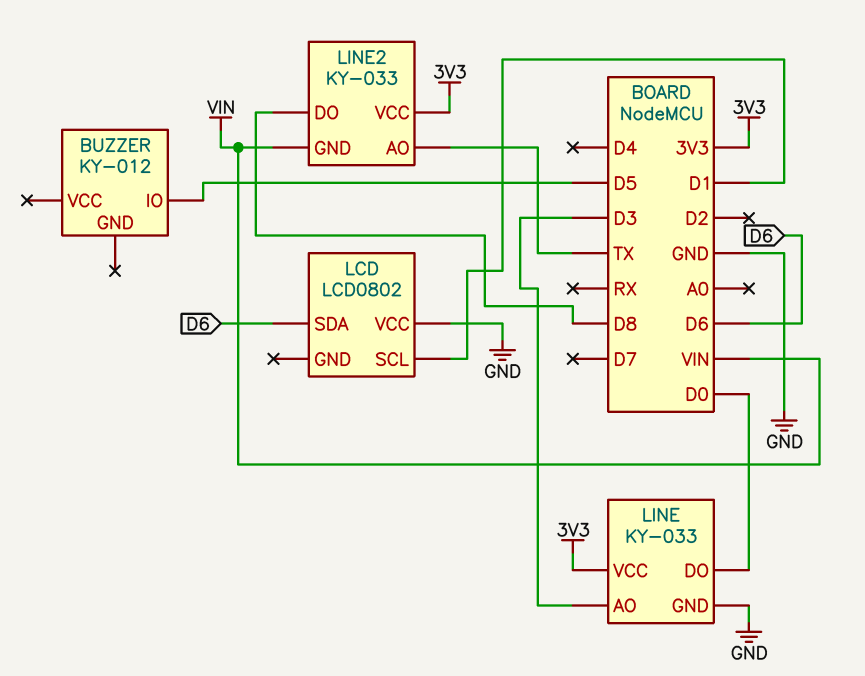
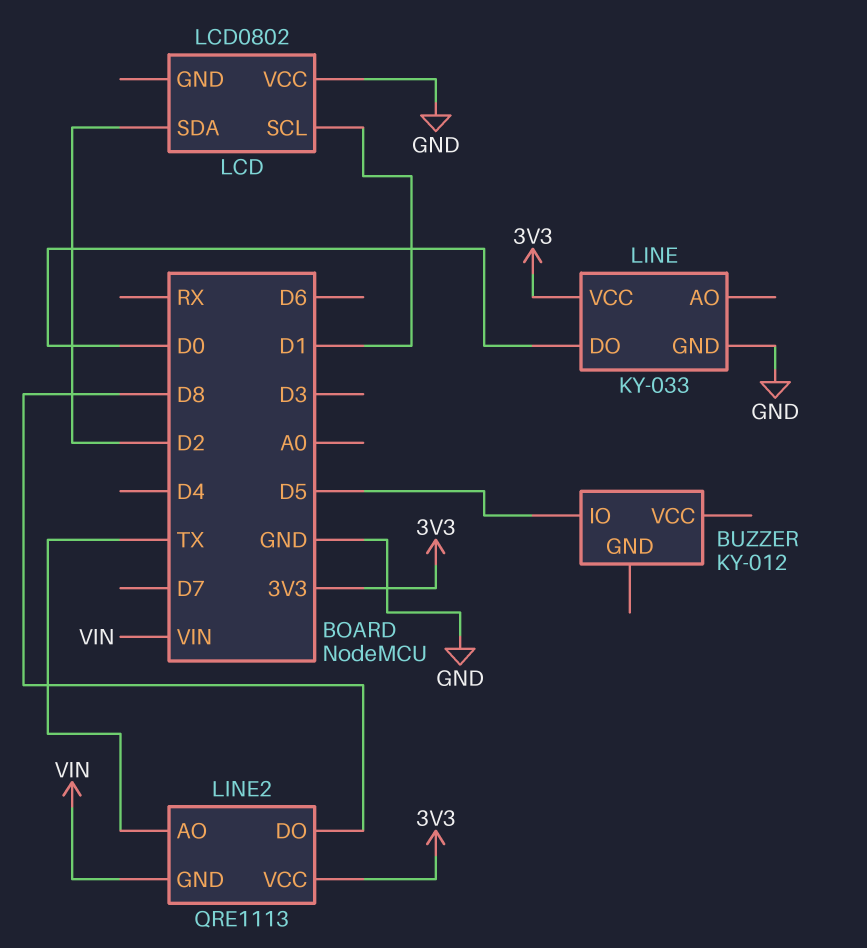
LCD pin SDA: D6 -> D2
LINE pin AO: D3 -> none
LINE2: KY-033 -> QRE1113

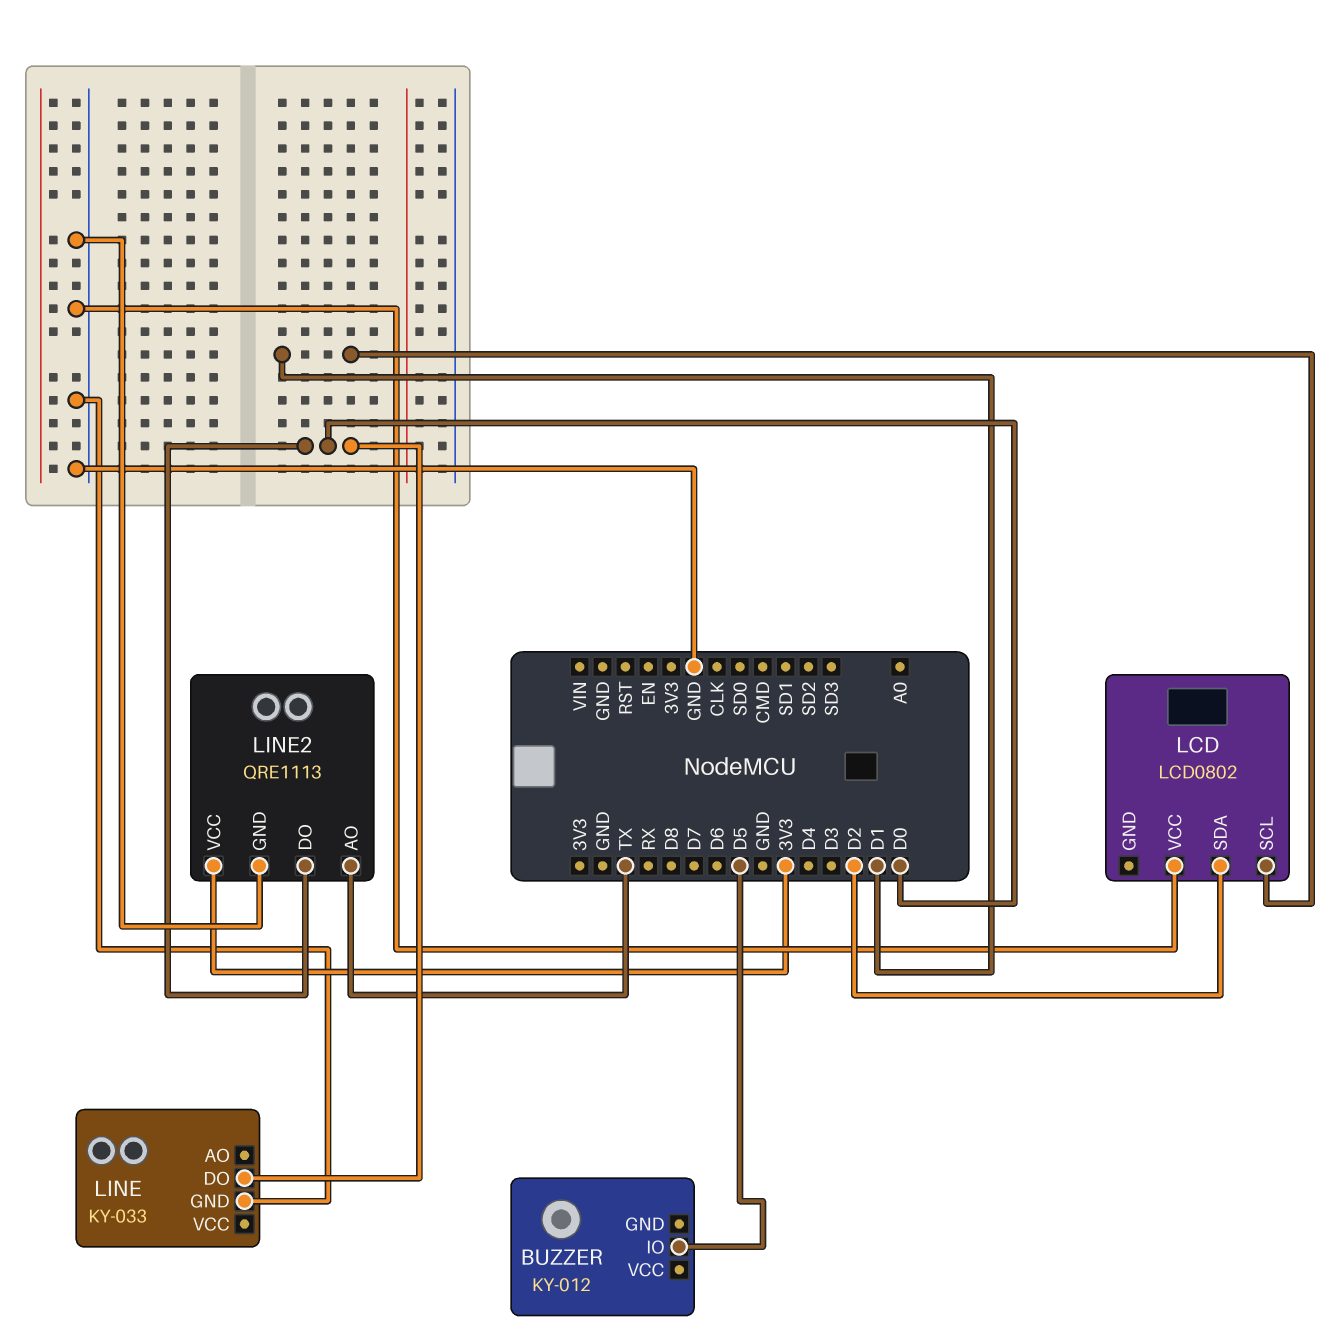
LINE pin VCC: 3V3 -> none
LINE2 pin DO: D8 -> D0
LINE2 pin GND: VIN -> GND

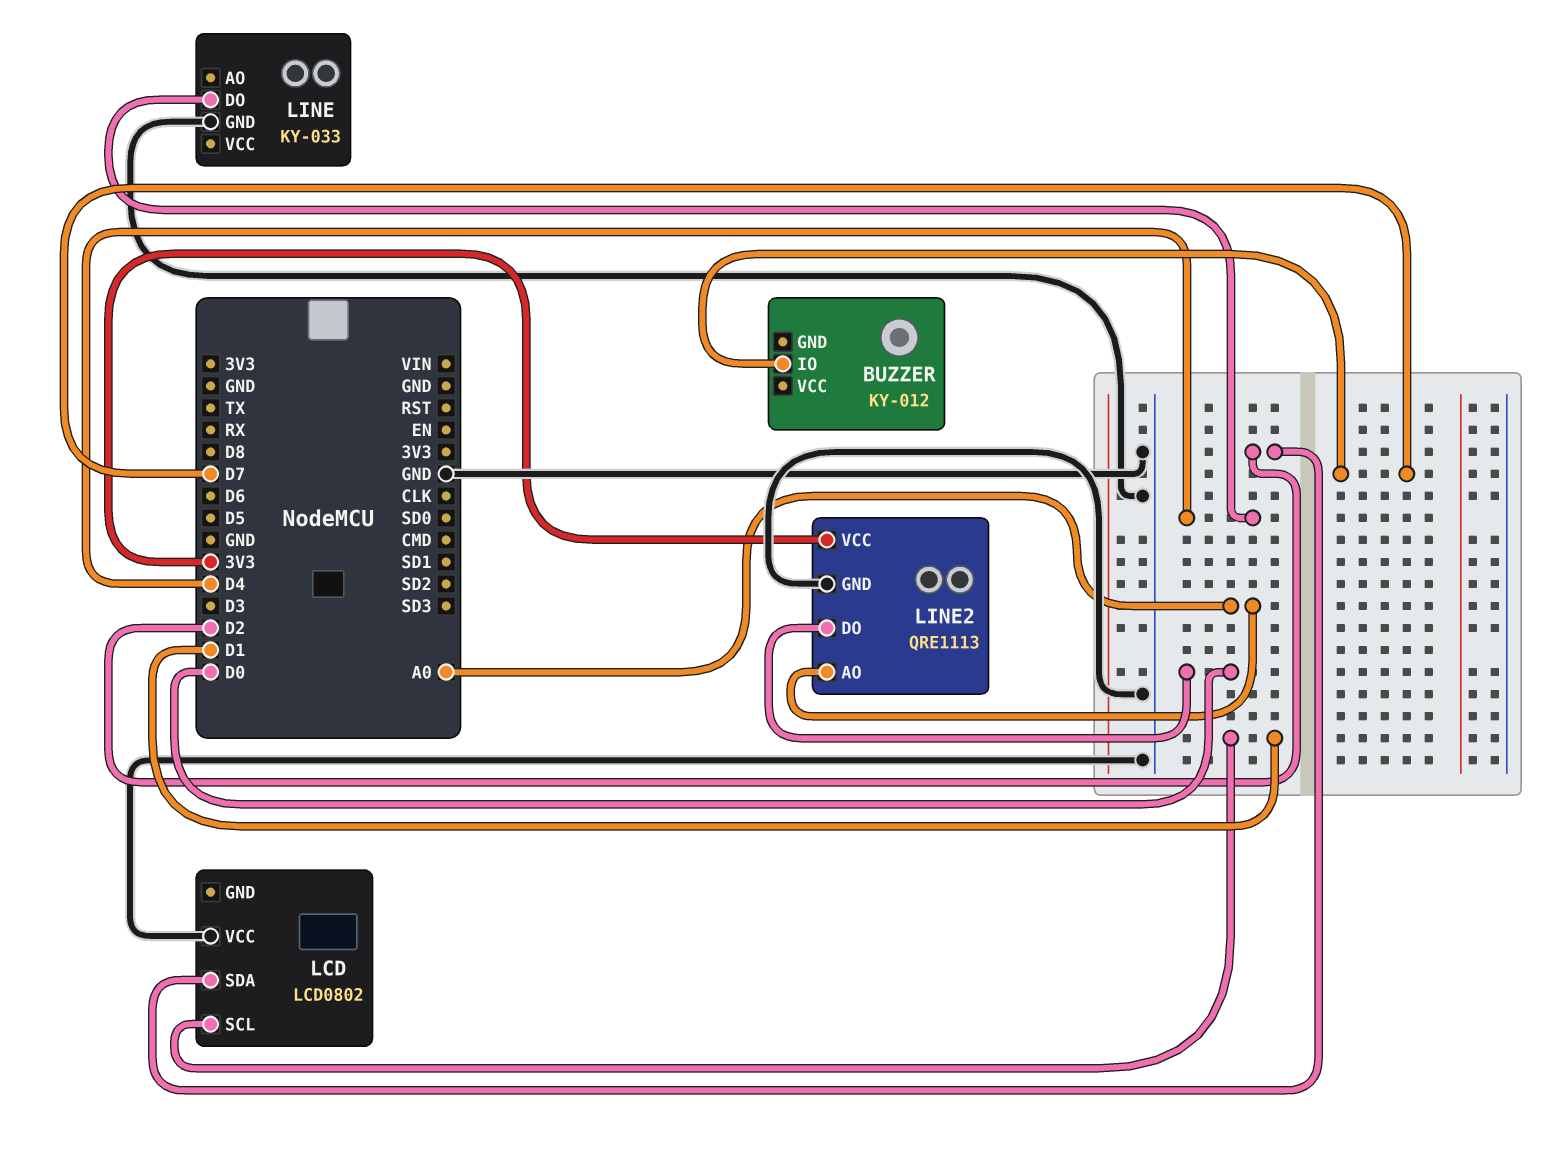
BUZZER pin IO: D5 -> D7
LINE pin DO: D0 -> D4
LINE2 pin AO: TX -> A0

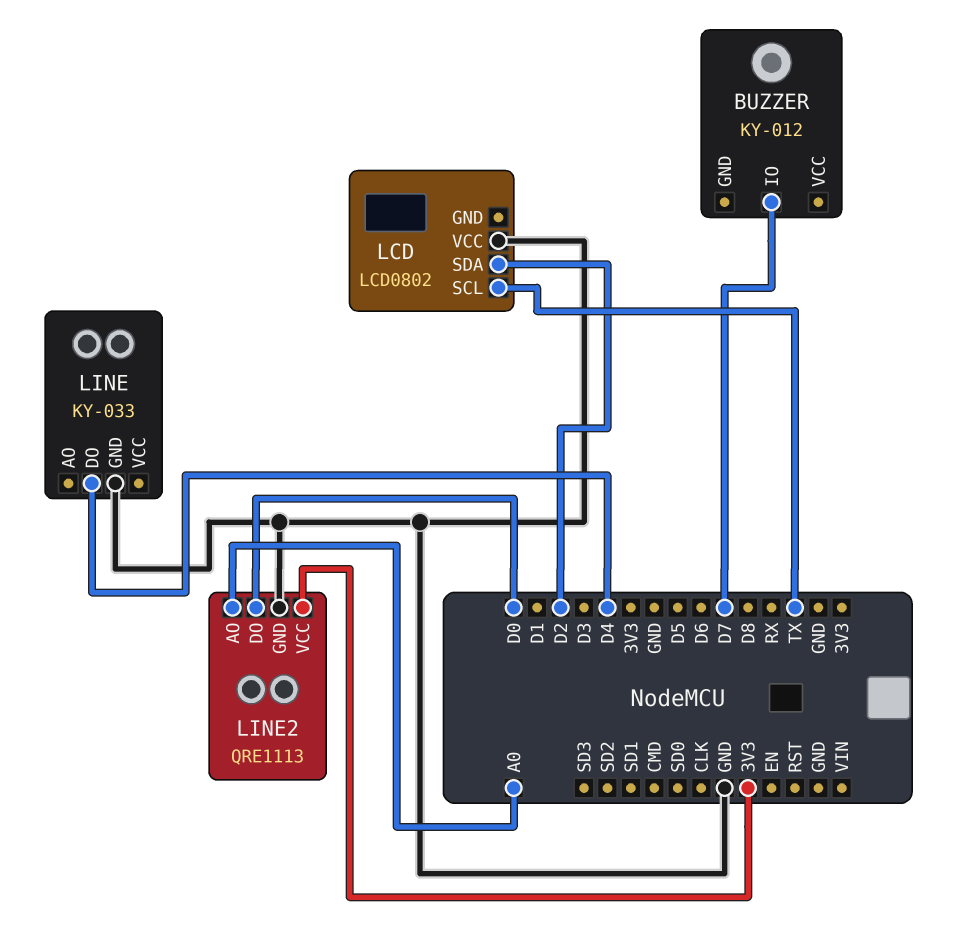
LCD pin SCL: D1 -> TX

